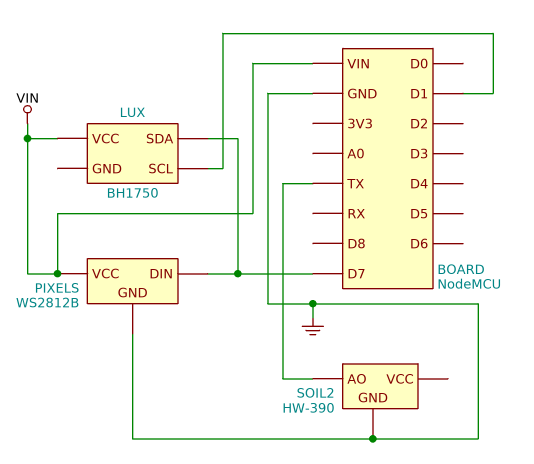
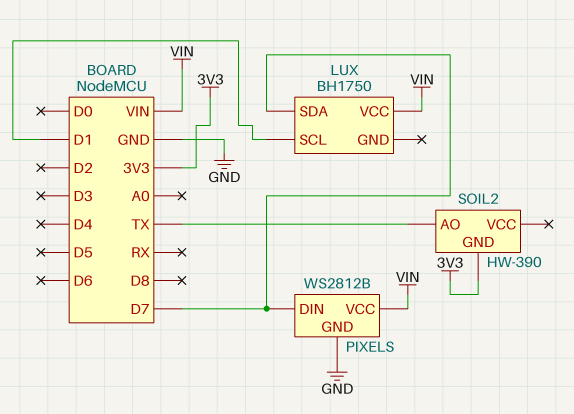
SOIL2 pin GND: GND -> 3V3

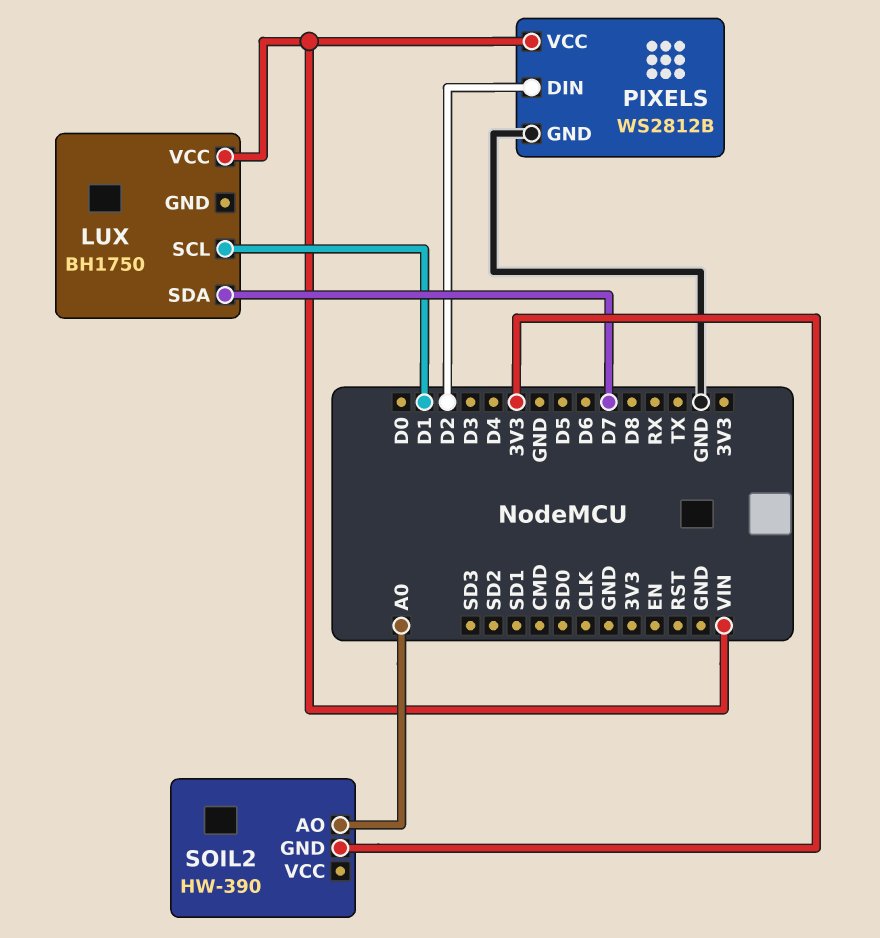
PIXELS pin DIN: D7 -> D2
SOIL2 pin AO: TX -> A0

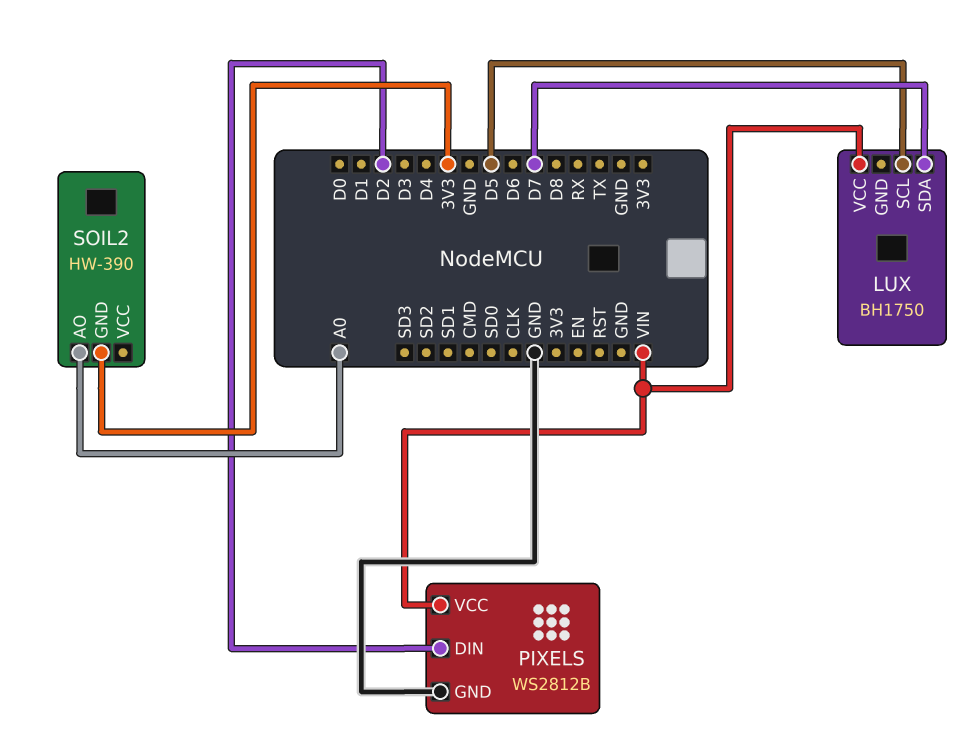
LUX pin SCL: D1 -> D5

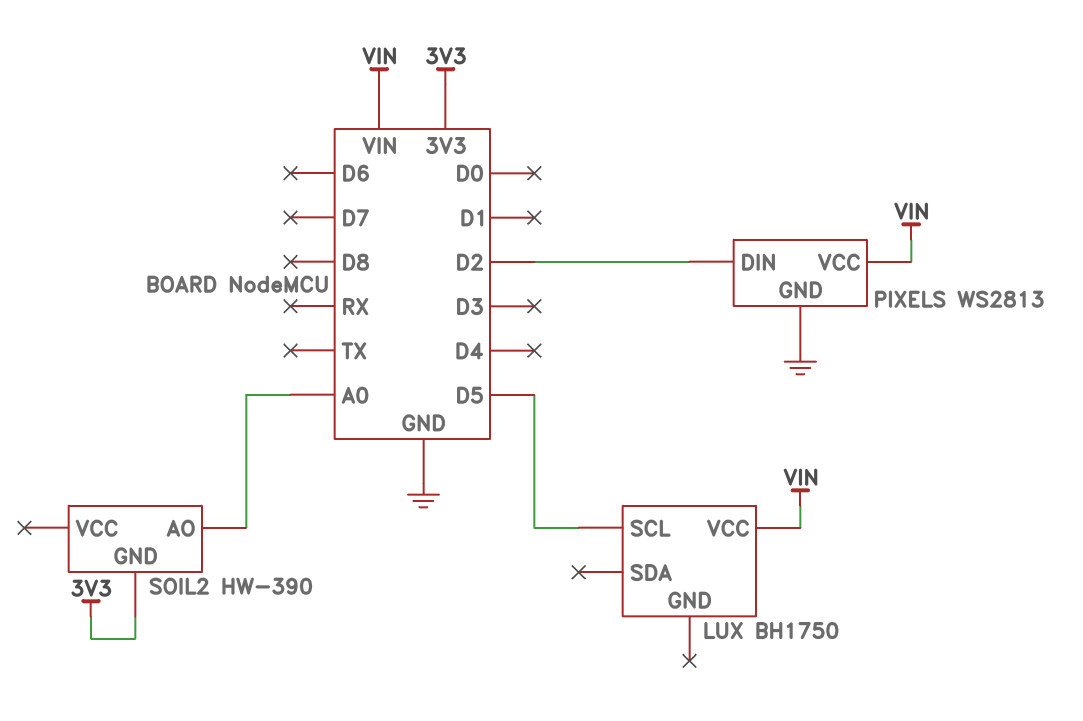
LUX pin SDA: D7 -> none
PIXELS: WS2812B -> WS2813

